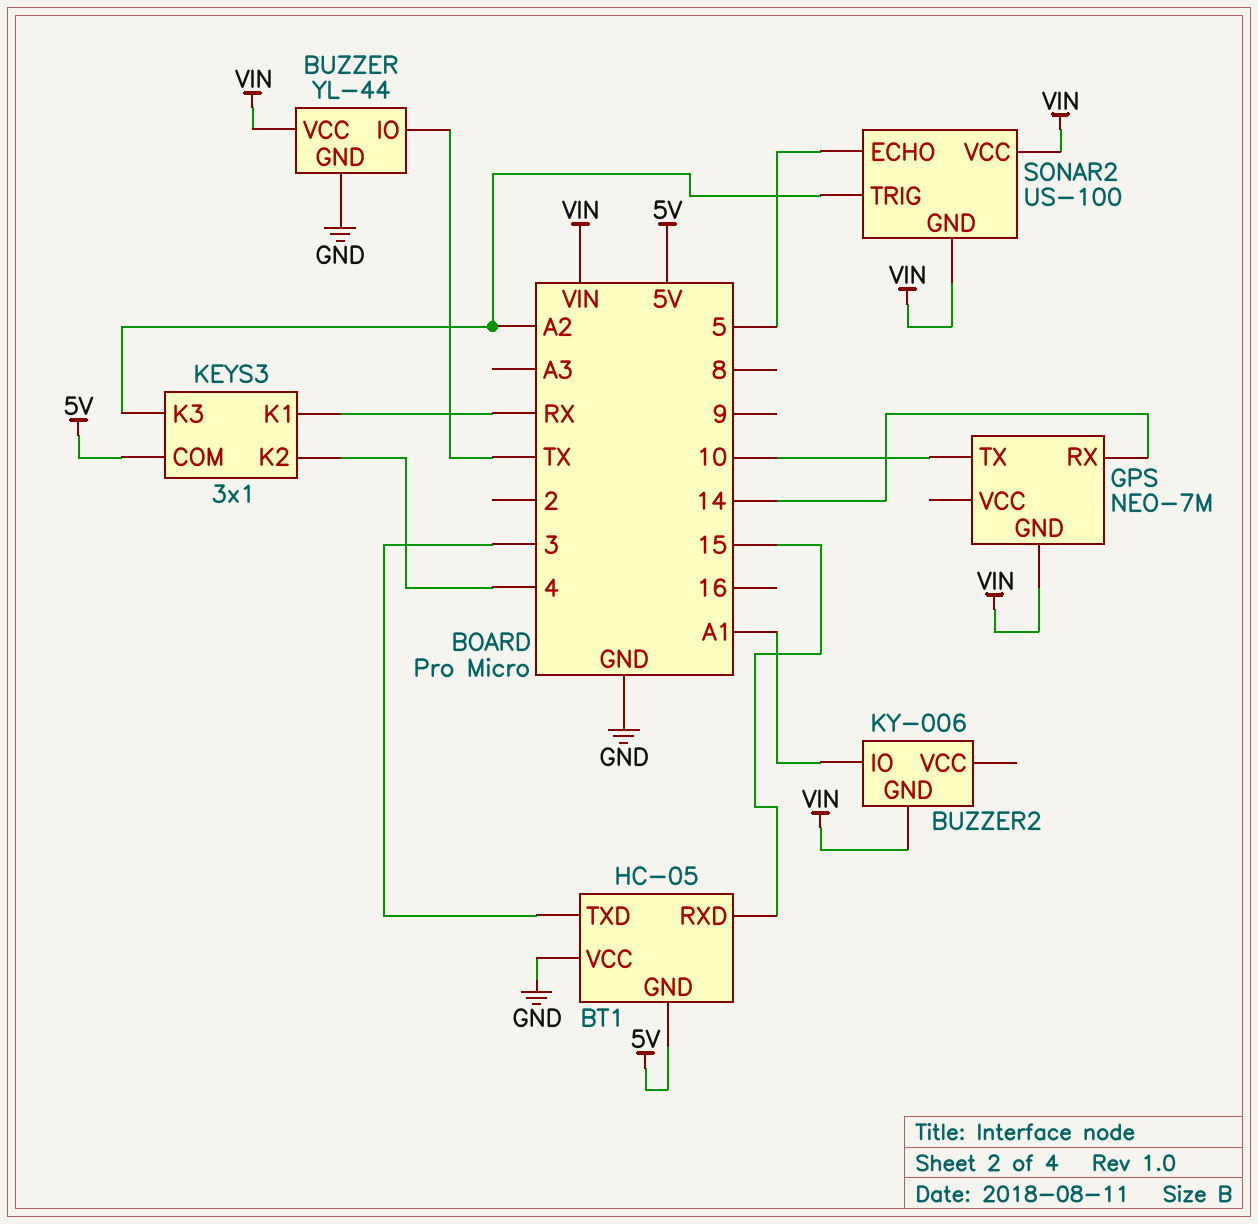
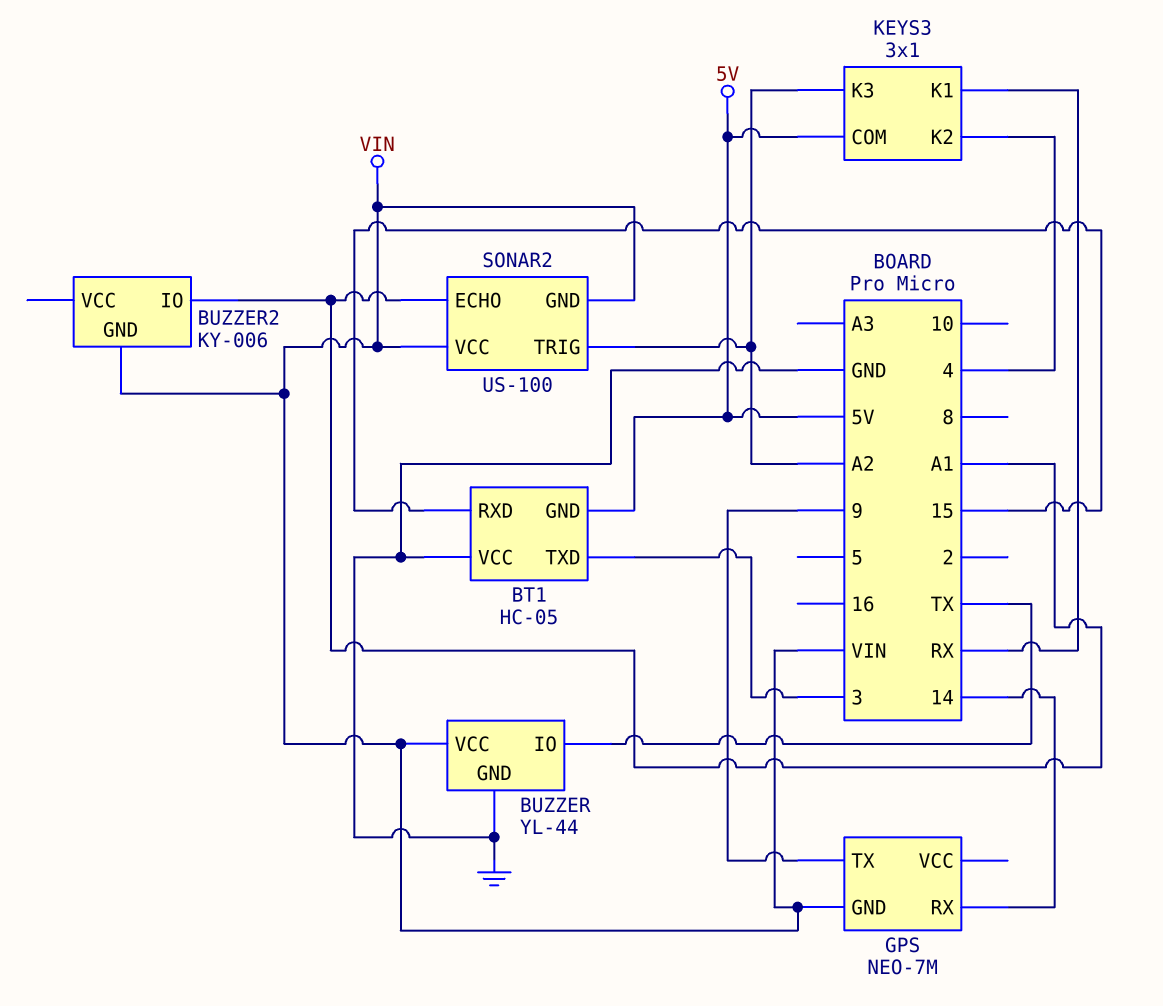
GPS pin TX: 10 -> 9
SONAR2 pin ECHO: 5 -> A1

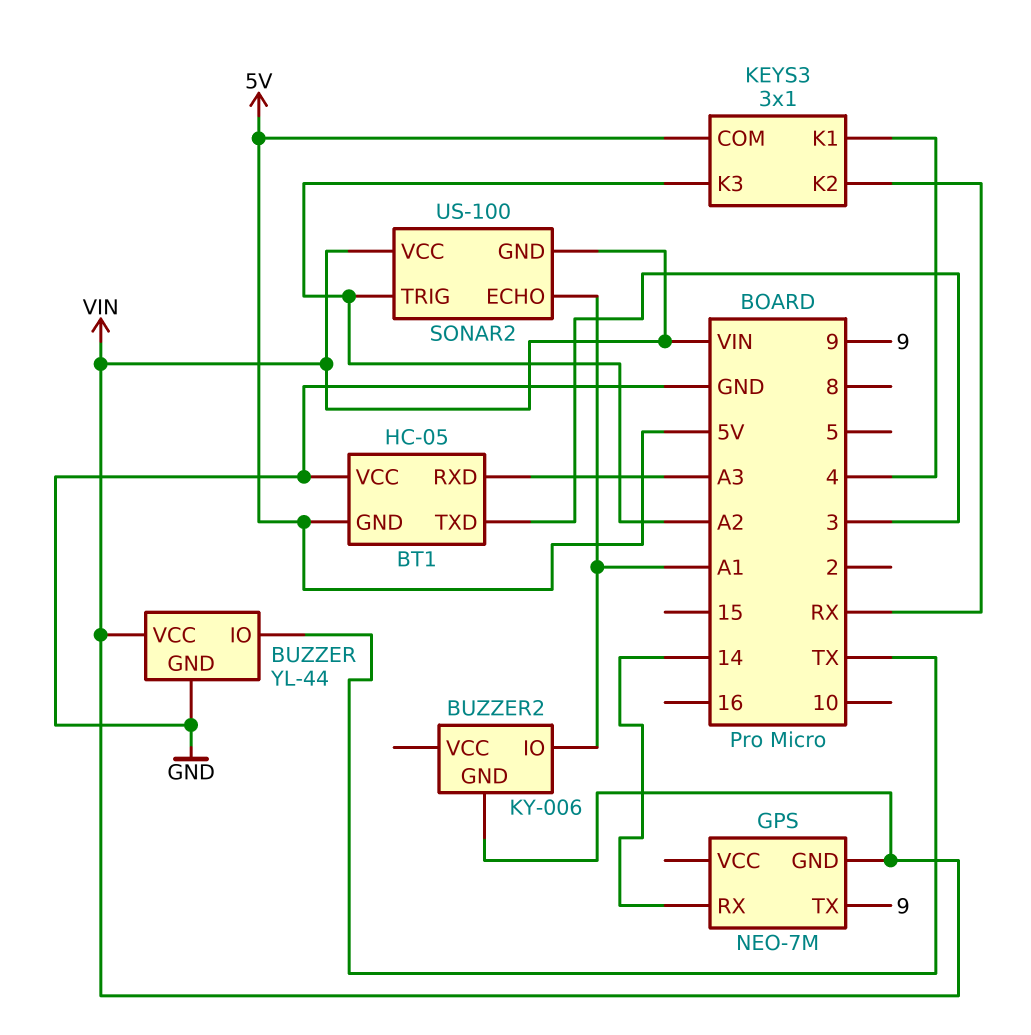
BT1 pin RXD: 15 -> A3
KEYS3 pin K1: RX -> 4
KEYS3 pin K2: 4 -> RX

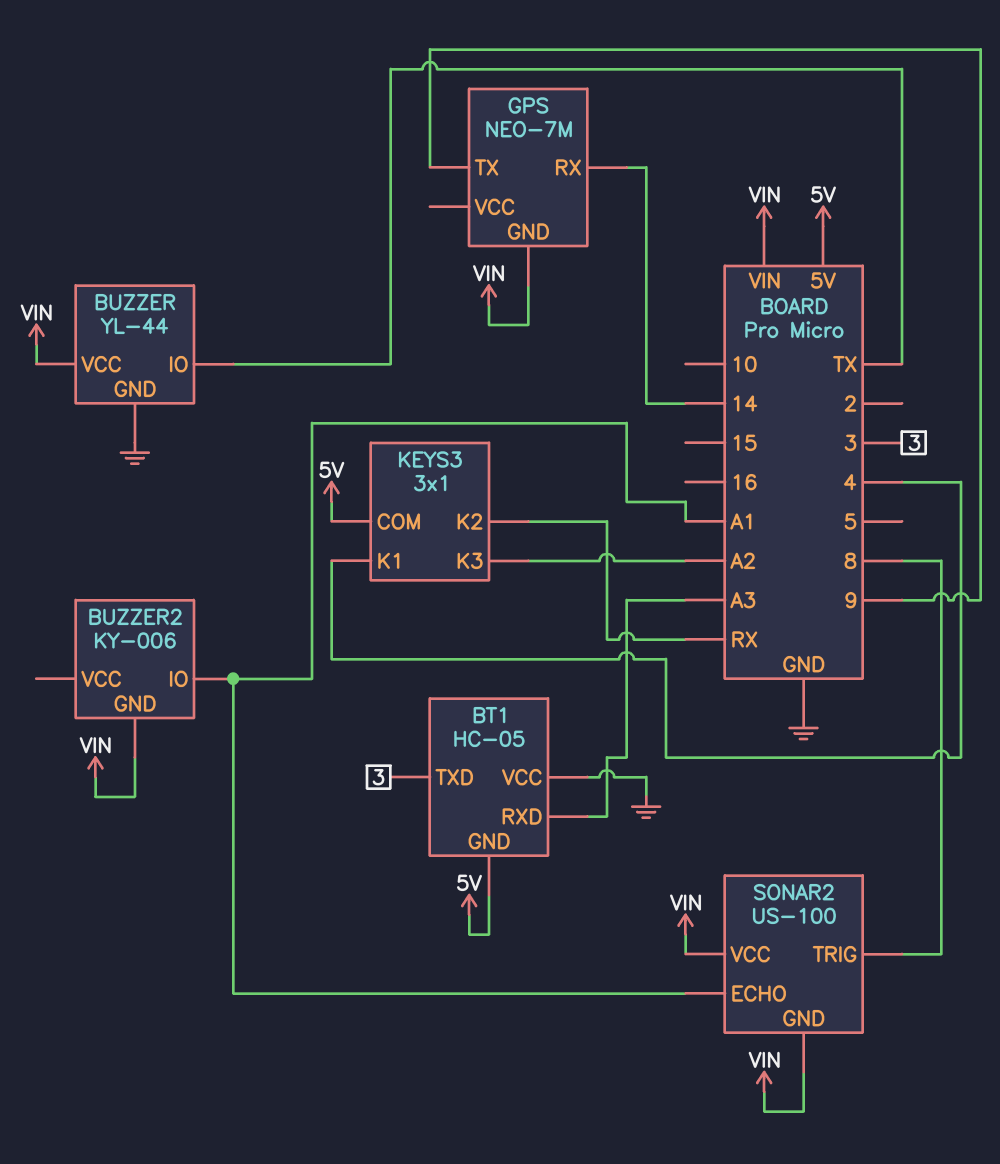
SONAR2 pin TRIG: A2 -> 8

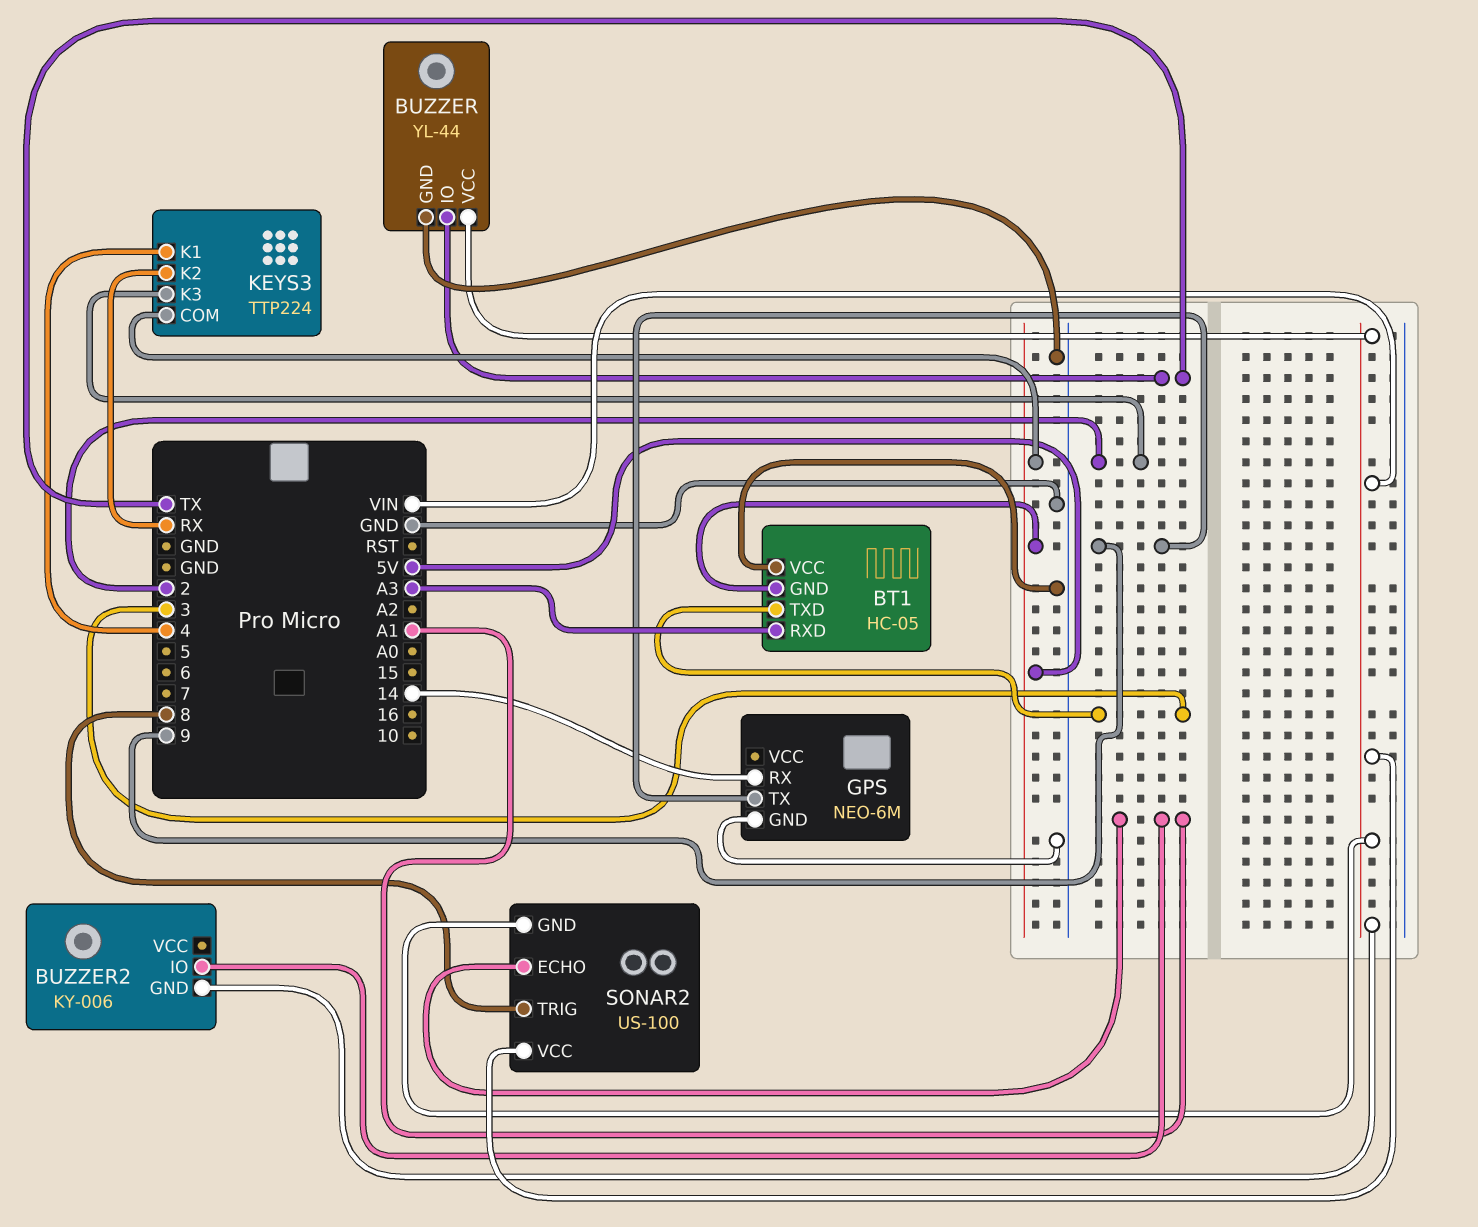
GPS: NEO-7M -> NEO-6M
GPS pin GND: VIN -> GND
KEYS3: 3x1 -> TTP224
KEYS3 pin K3: A2 -> 2

